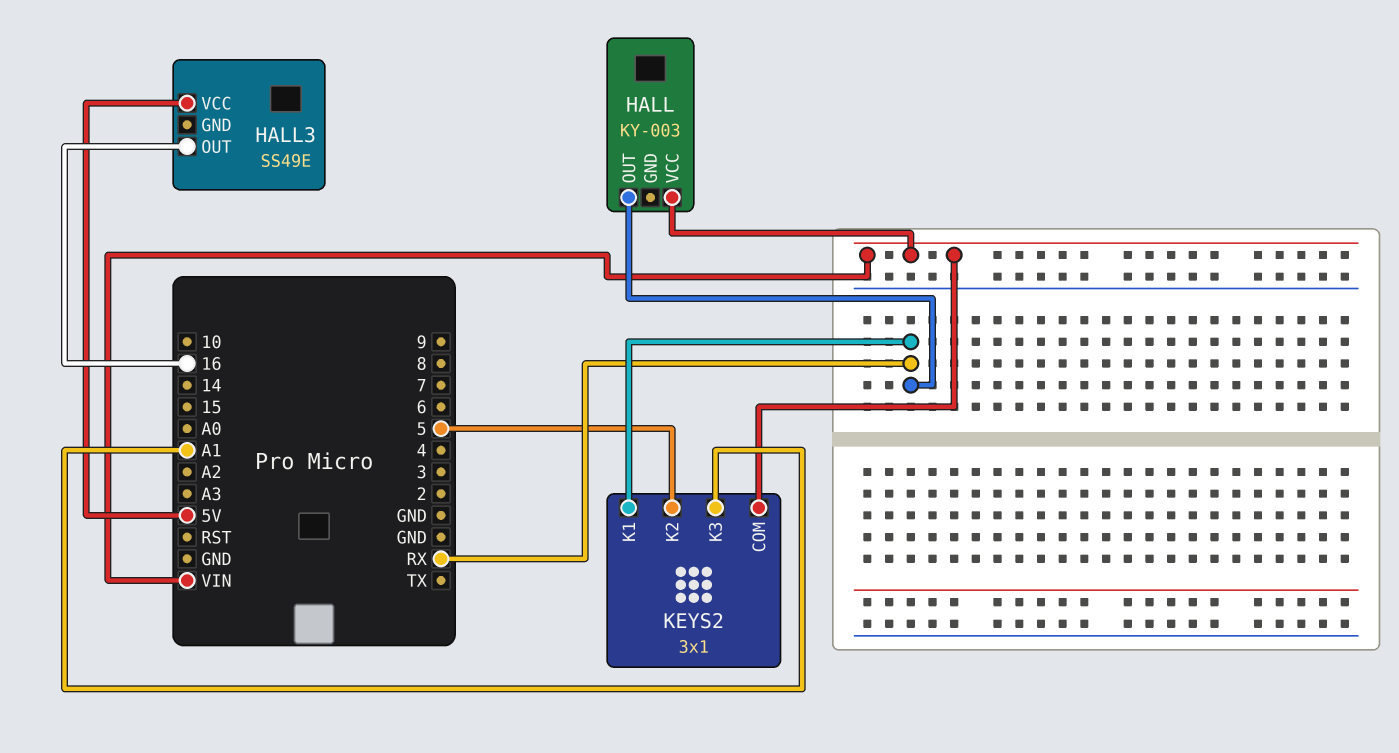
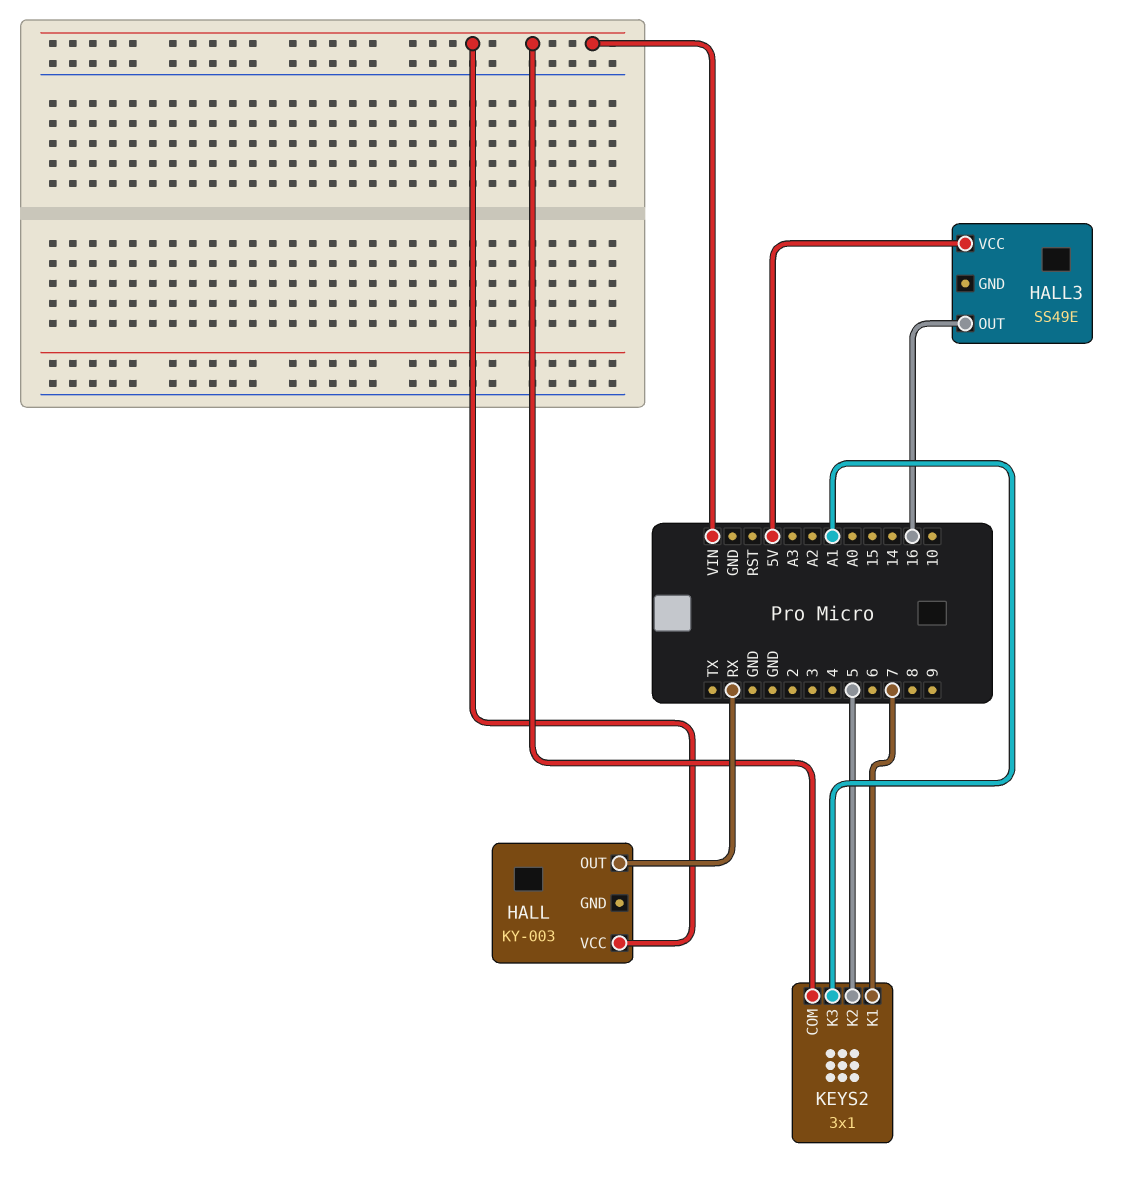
KEYS2 pin K1: RX -> 7

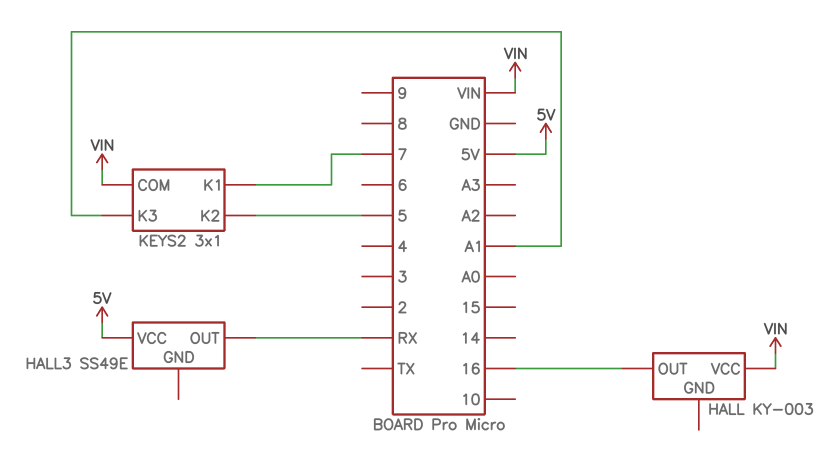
HALL pin OUT: RX -> 16
HALL3 pin OUT: 16 -> RX

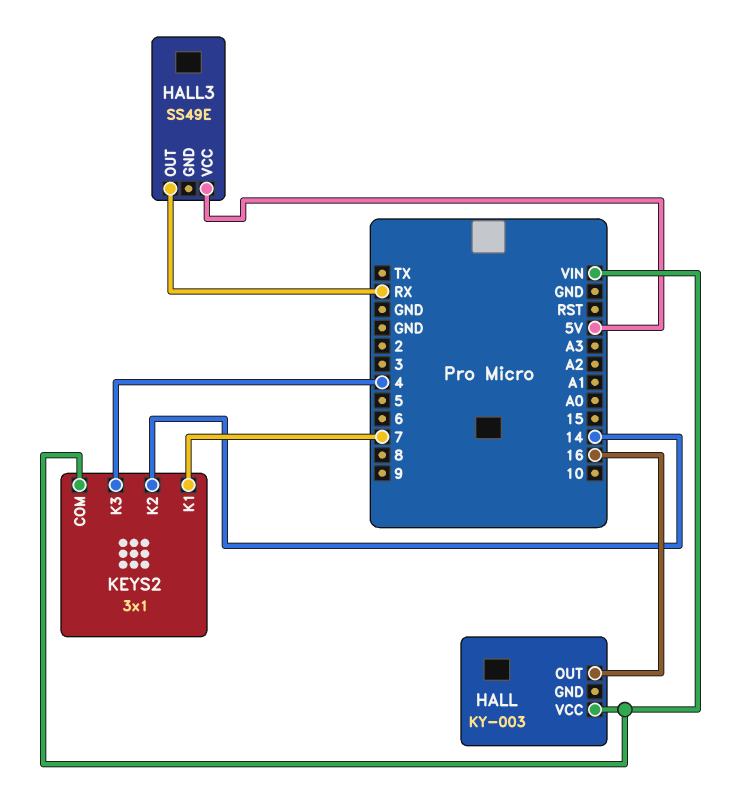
KEYS2 pin K2: 5 -> 14
KEYS2 pin K3: A1 -> 4

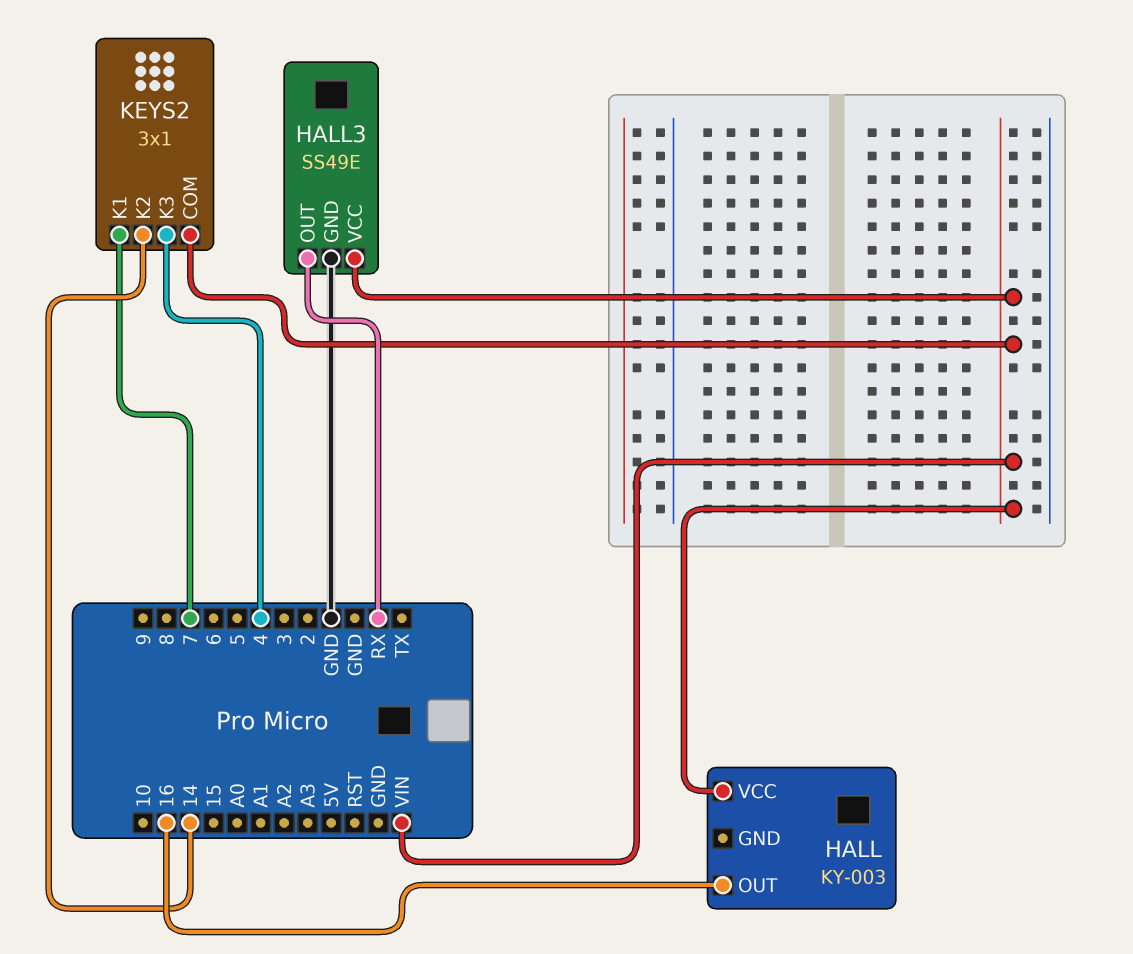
HALL3 pin GND: none -> GND
HALL3 pin VCC: 5V -> VIN

